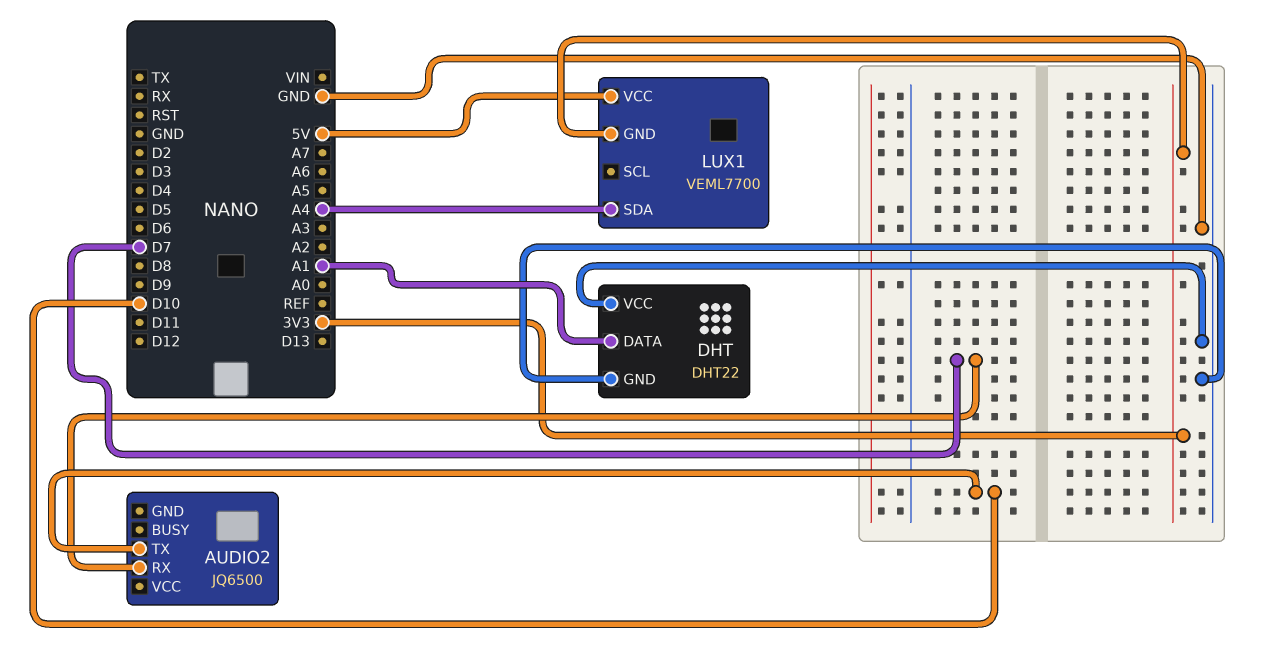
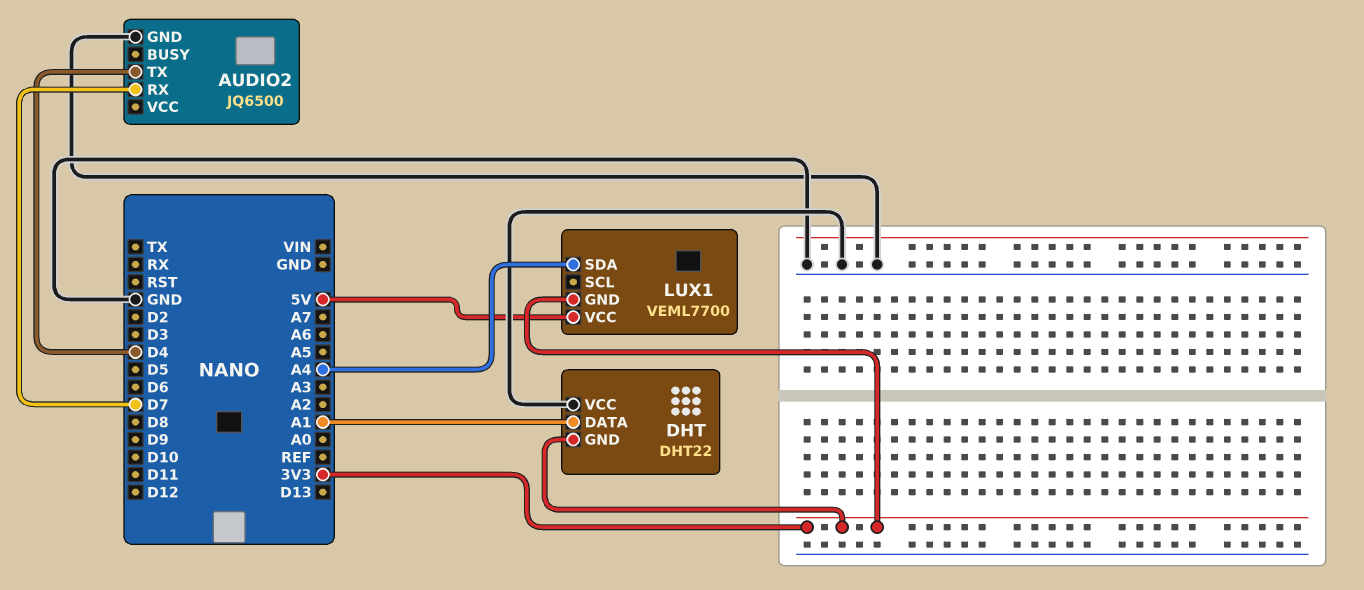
AUDIO2 pin GND: none -> GND
AUDIO2 pin TX: D10 -> D4
DHT pin GND: GND -> 3V3

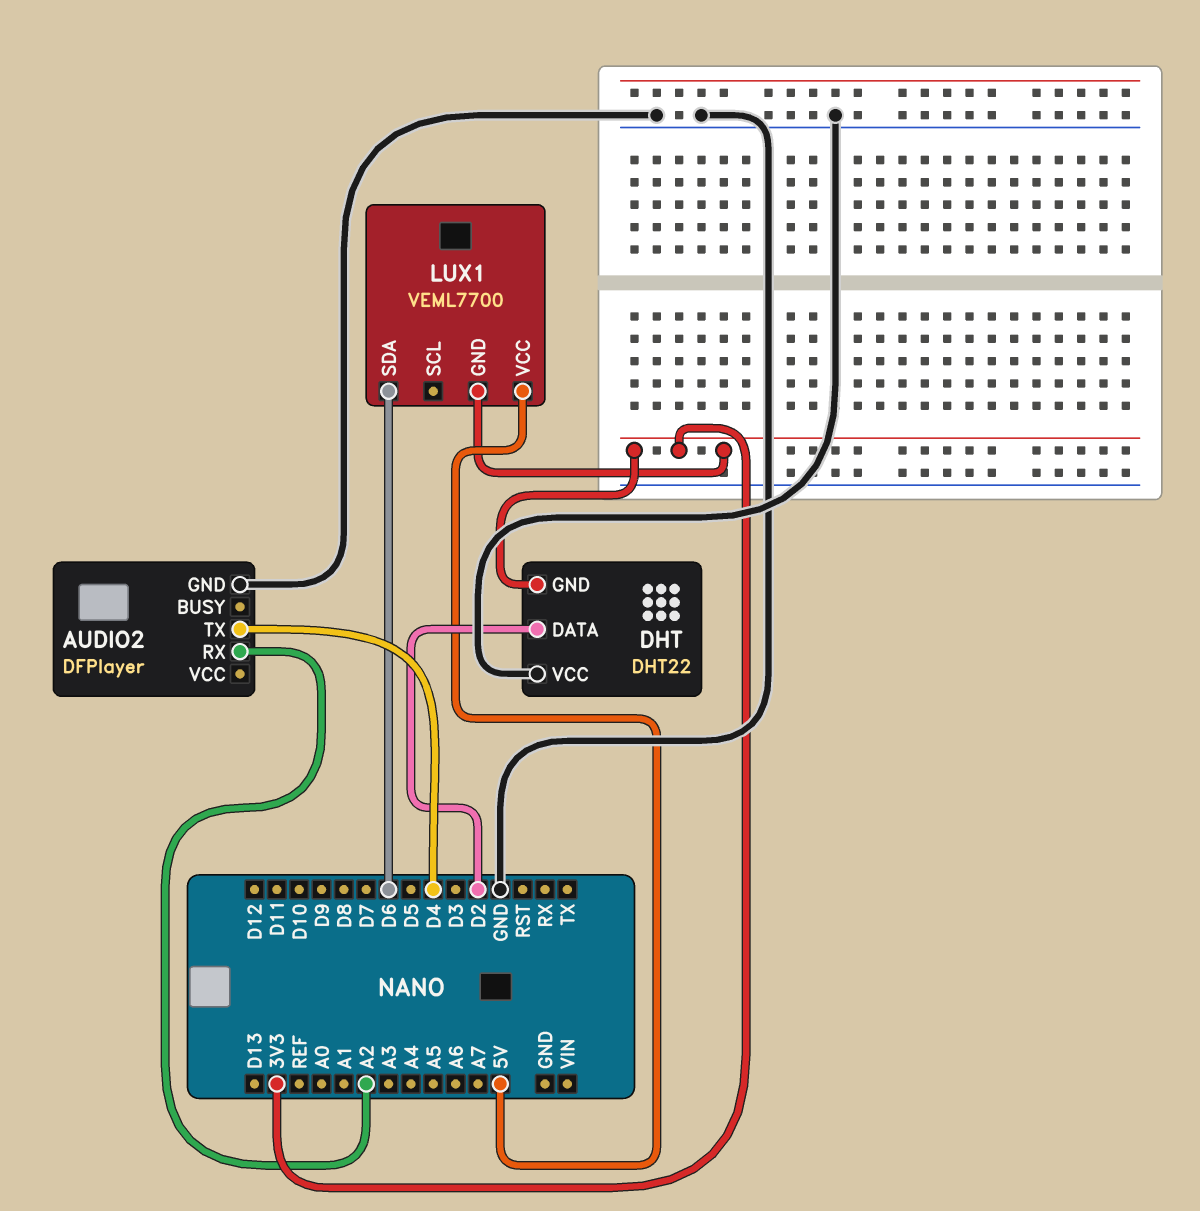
AUDIO2: JQ6500 -> DFPlayer
AUDIO2 pin RX: D7 -> A2
DHT pin DATA: A1 -> D2
LUX1 pin SDA: A4 -> D6

